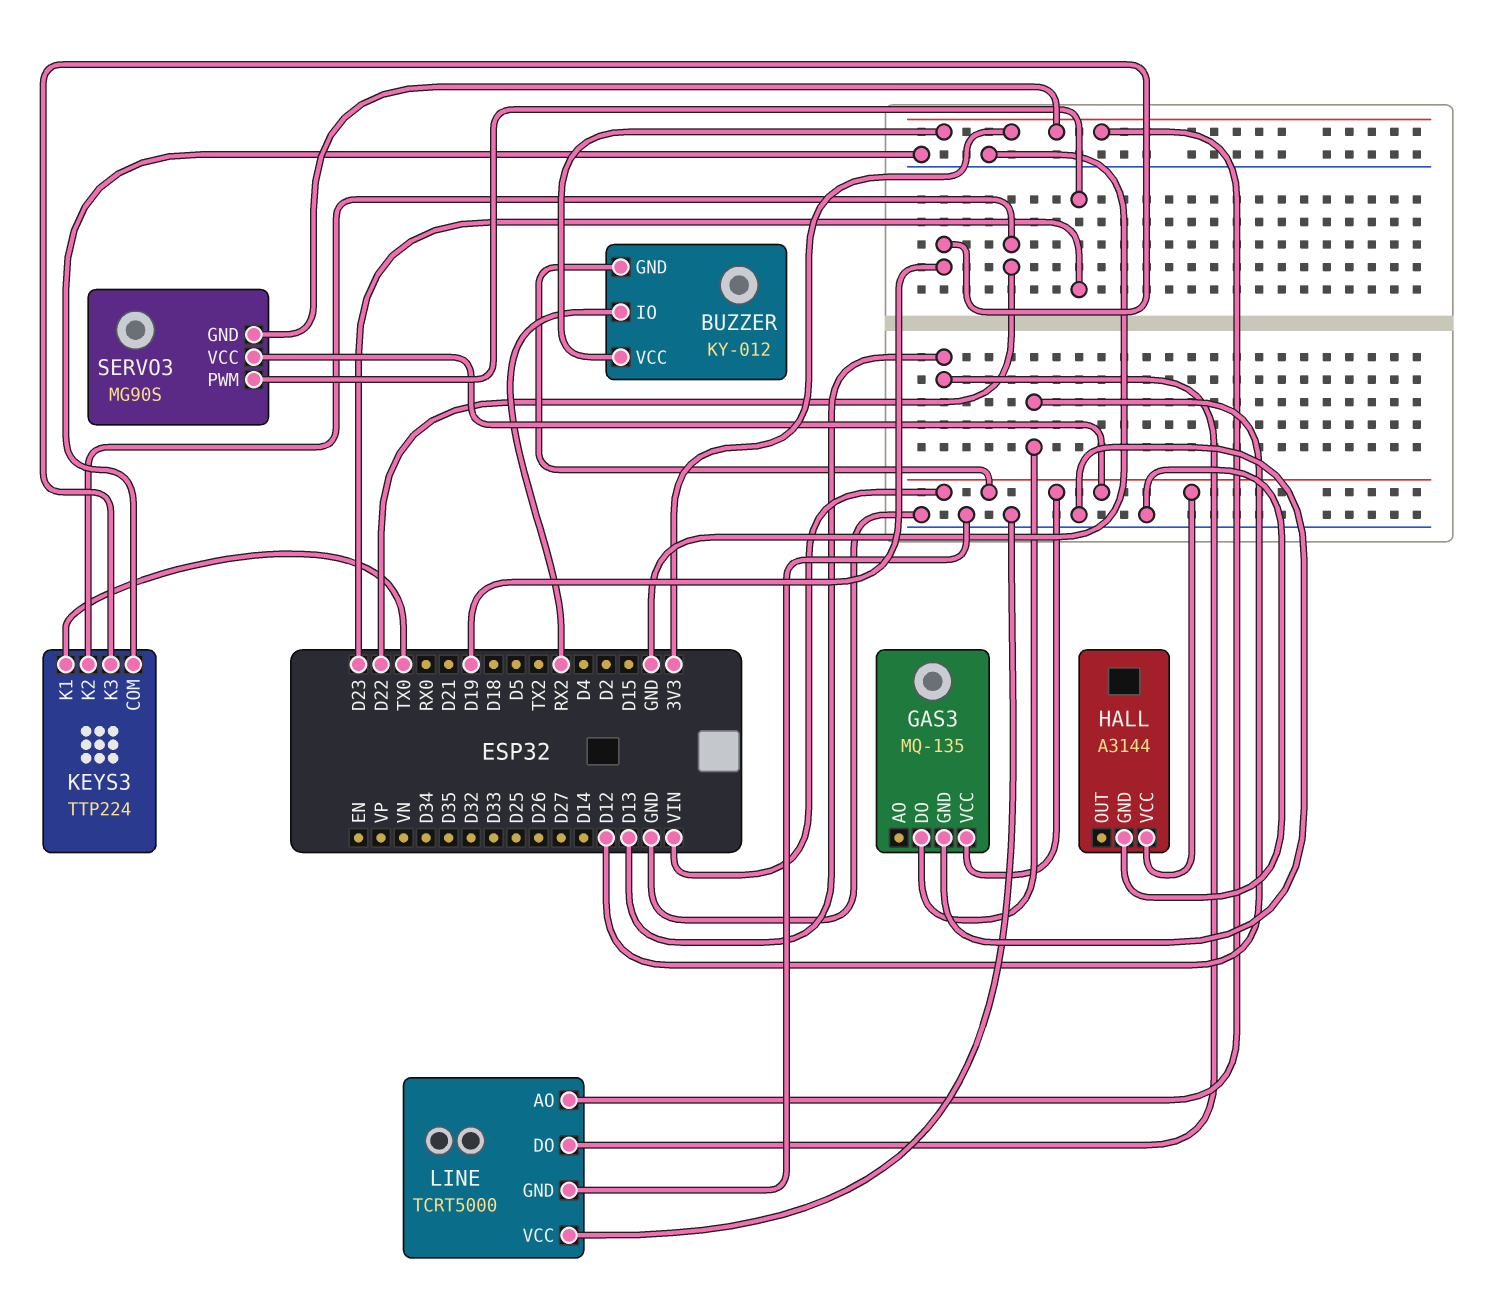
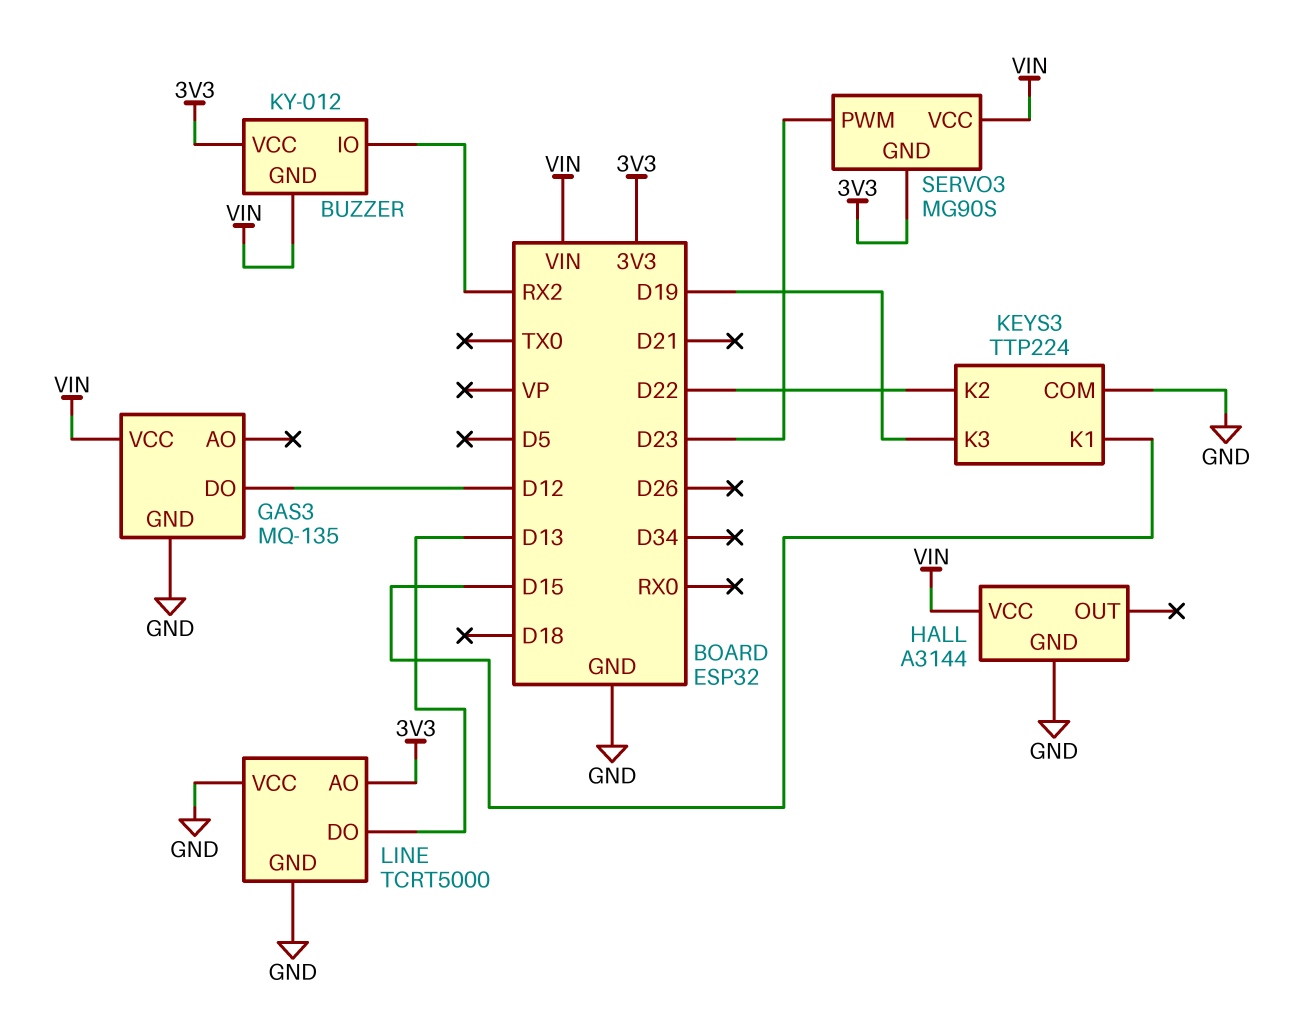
KEYS3 pin K1: TX0 -> D15

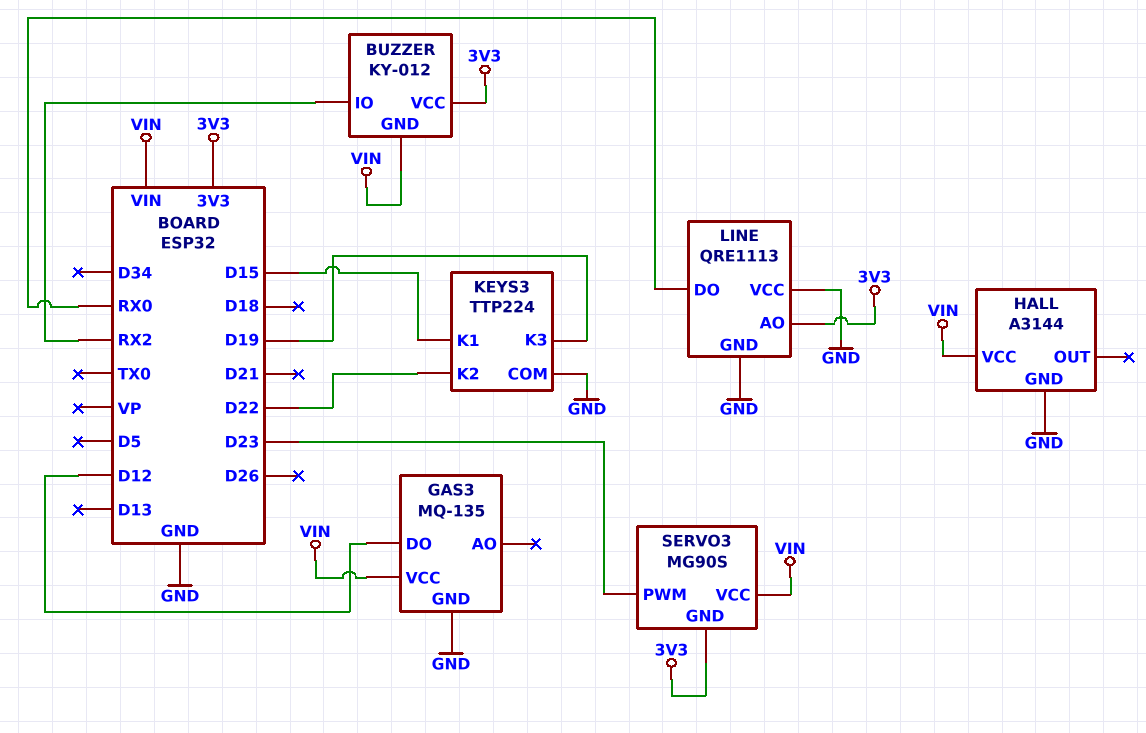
LINE: TCRT5000 -> QRE1113
LINE pin DO: D13 -> RX0

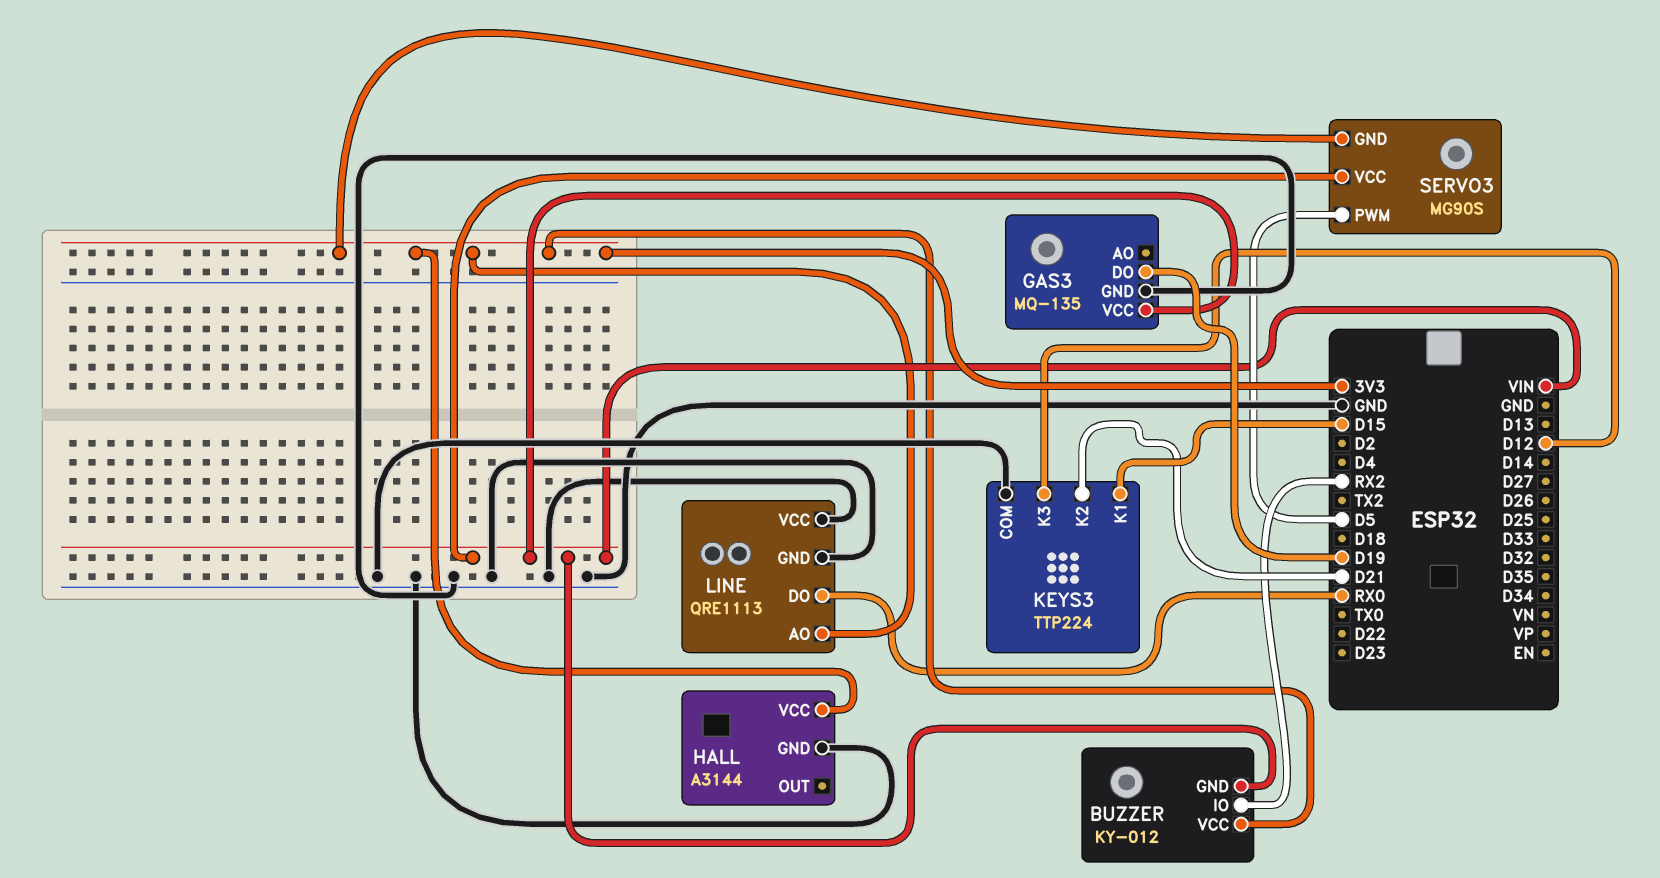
GAS3 pin DO: D12 -> D19
HALL pin VCC: VIN -> 3V3
KEYS3 pin K2: D22 -> D21
KEYS3 pin K3: D19 -> D12
SERVO3 pin PWM: D23 -> D5

